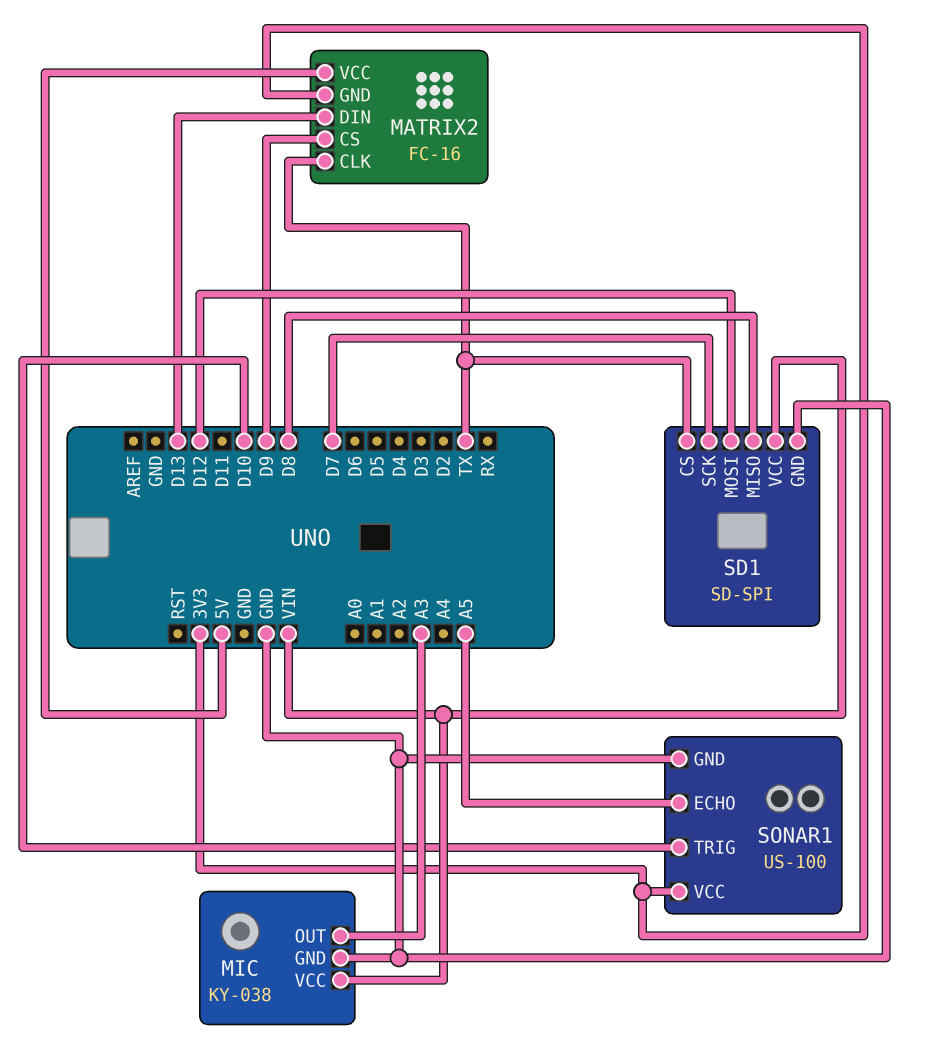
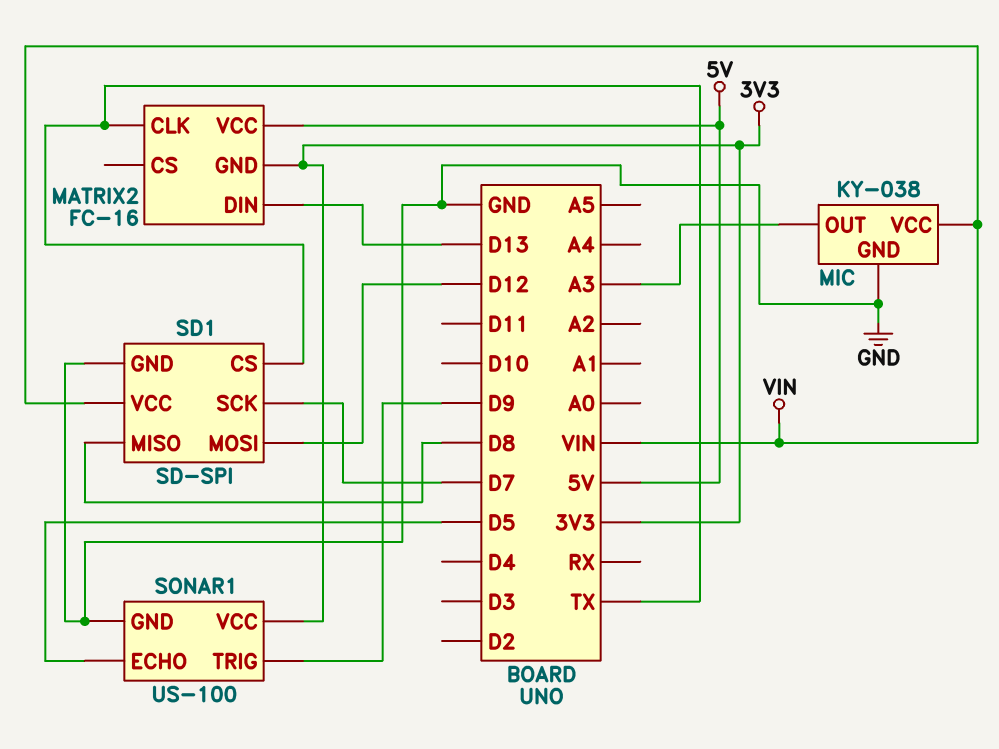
MATRIX2 pin CS: D9 -> none
SONAR1 pin ECHO: A5 -> D5
SONAR1 pin TRIG: D10 -> D9

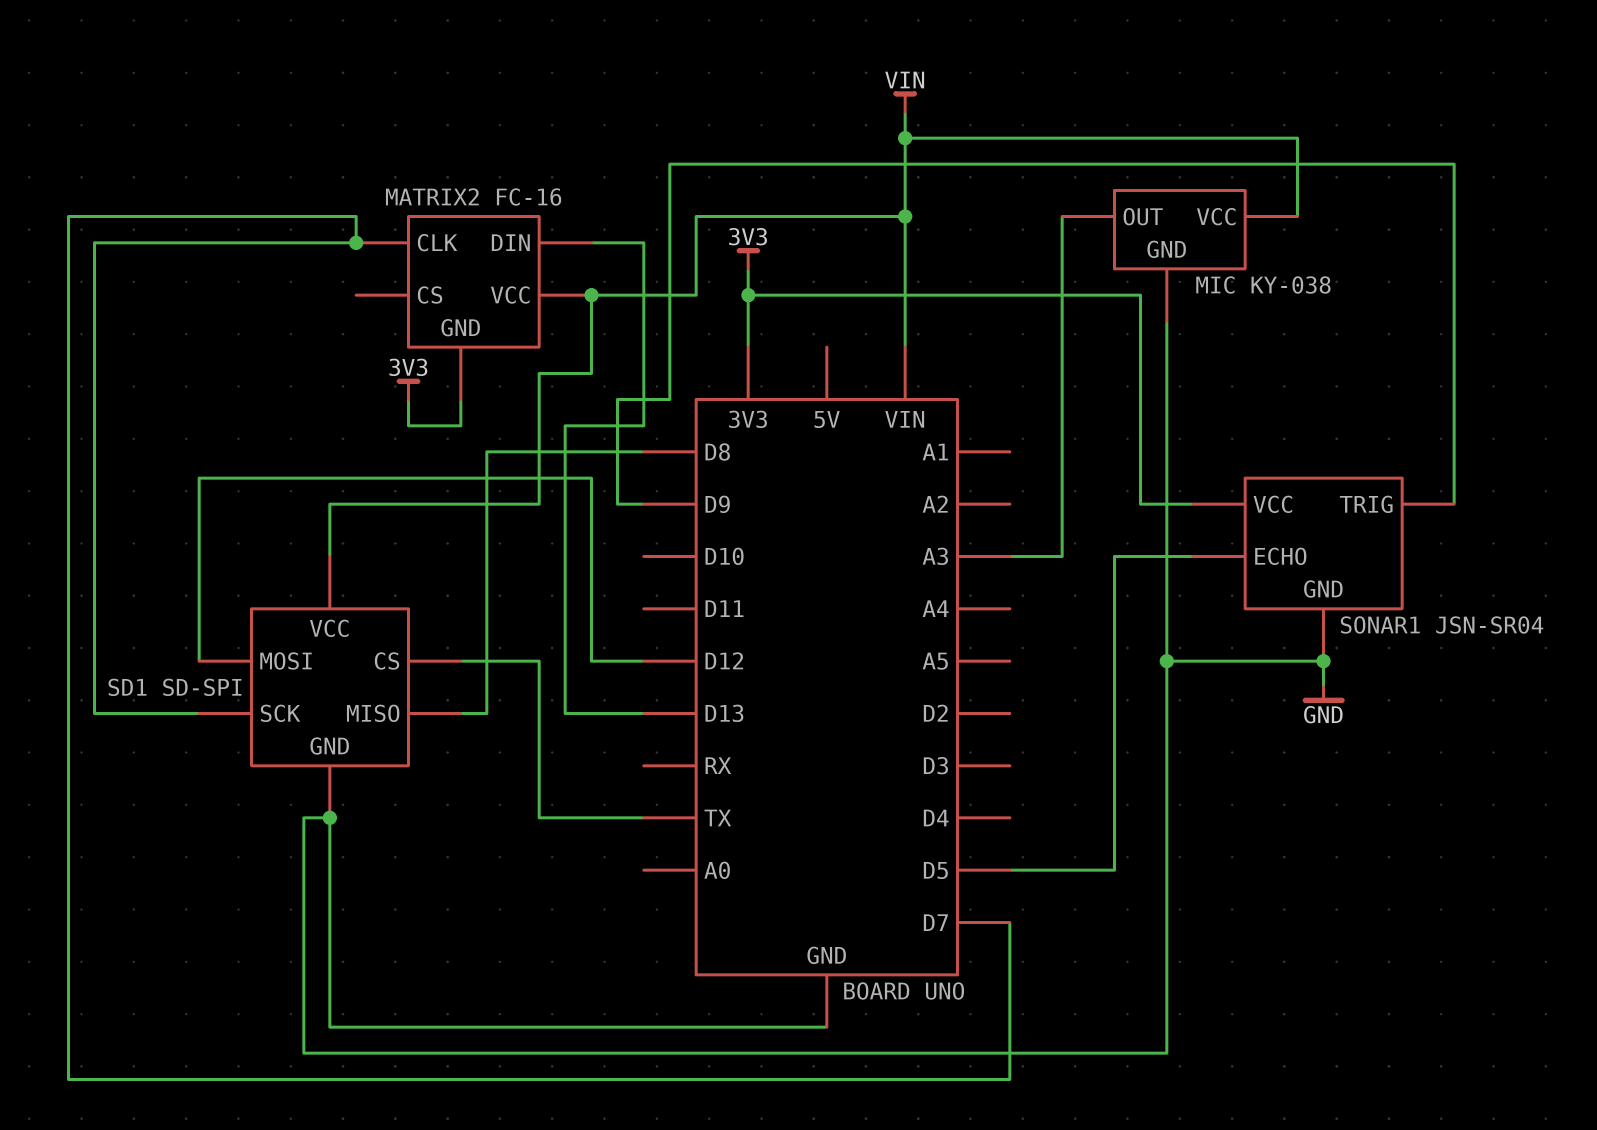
MATRIX2 pin CLK: TX -> D7
MATRIX2 pin VCC: 5V -> VIN
SONAR1: US-100 -> JSN-SR04

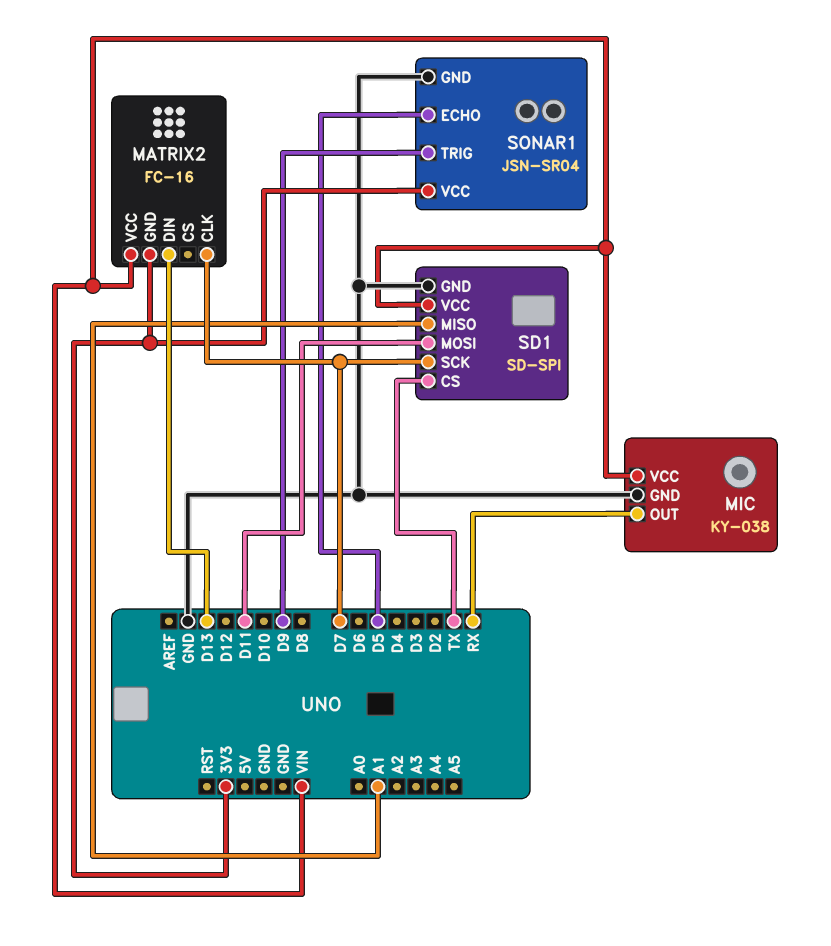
MIC pin OUT: A3 -> RX
SD1 pin MISO: D8 -> A1
SD1 pin MOSI: D12 -> D11

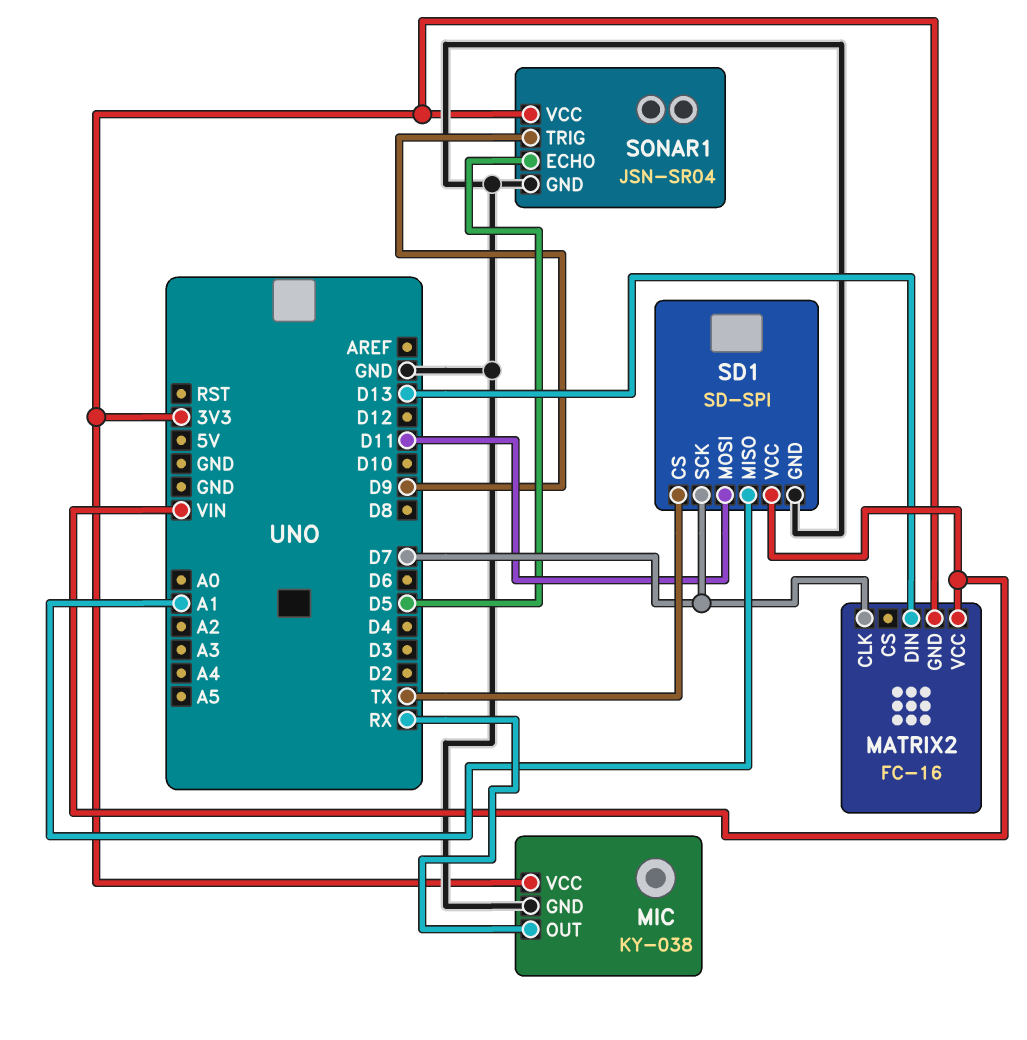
MIC pin VCC: VIN -> 3V3

